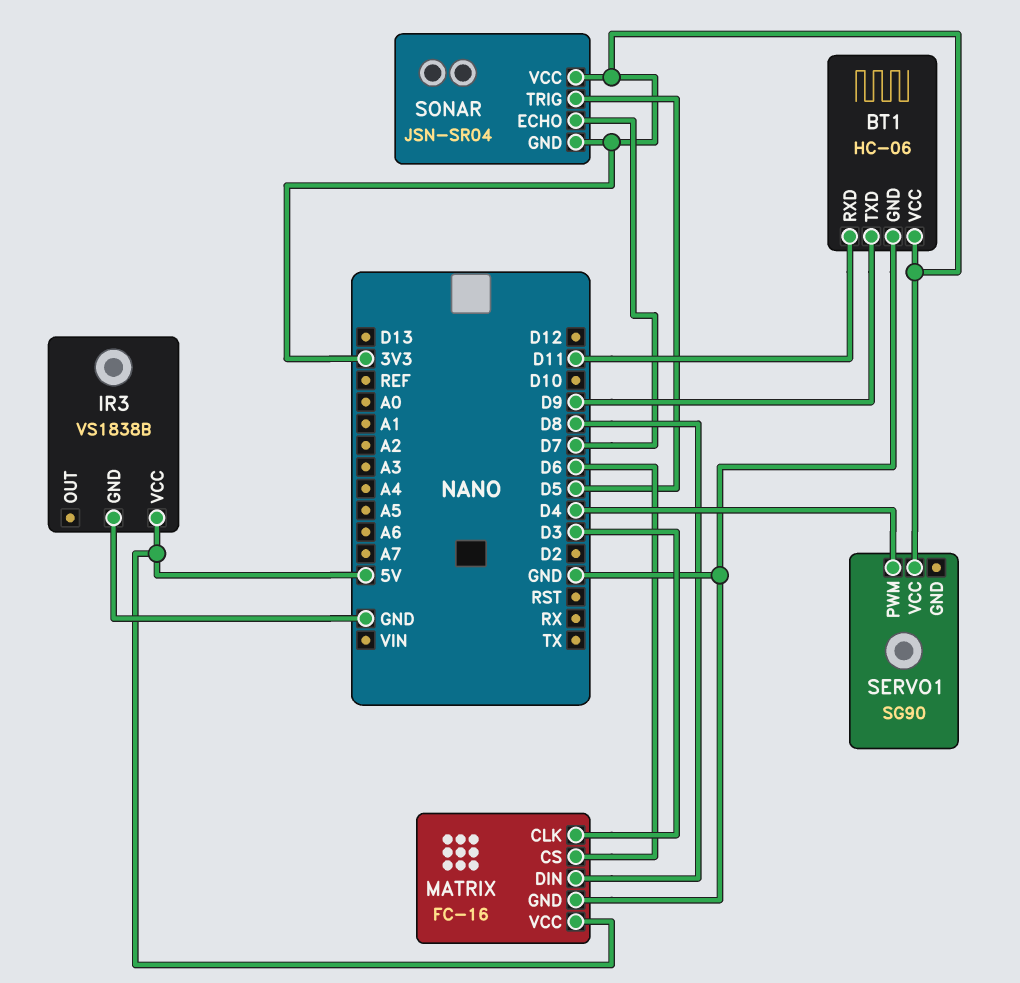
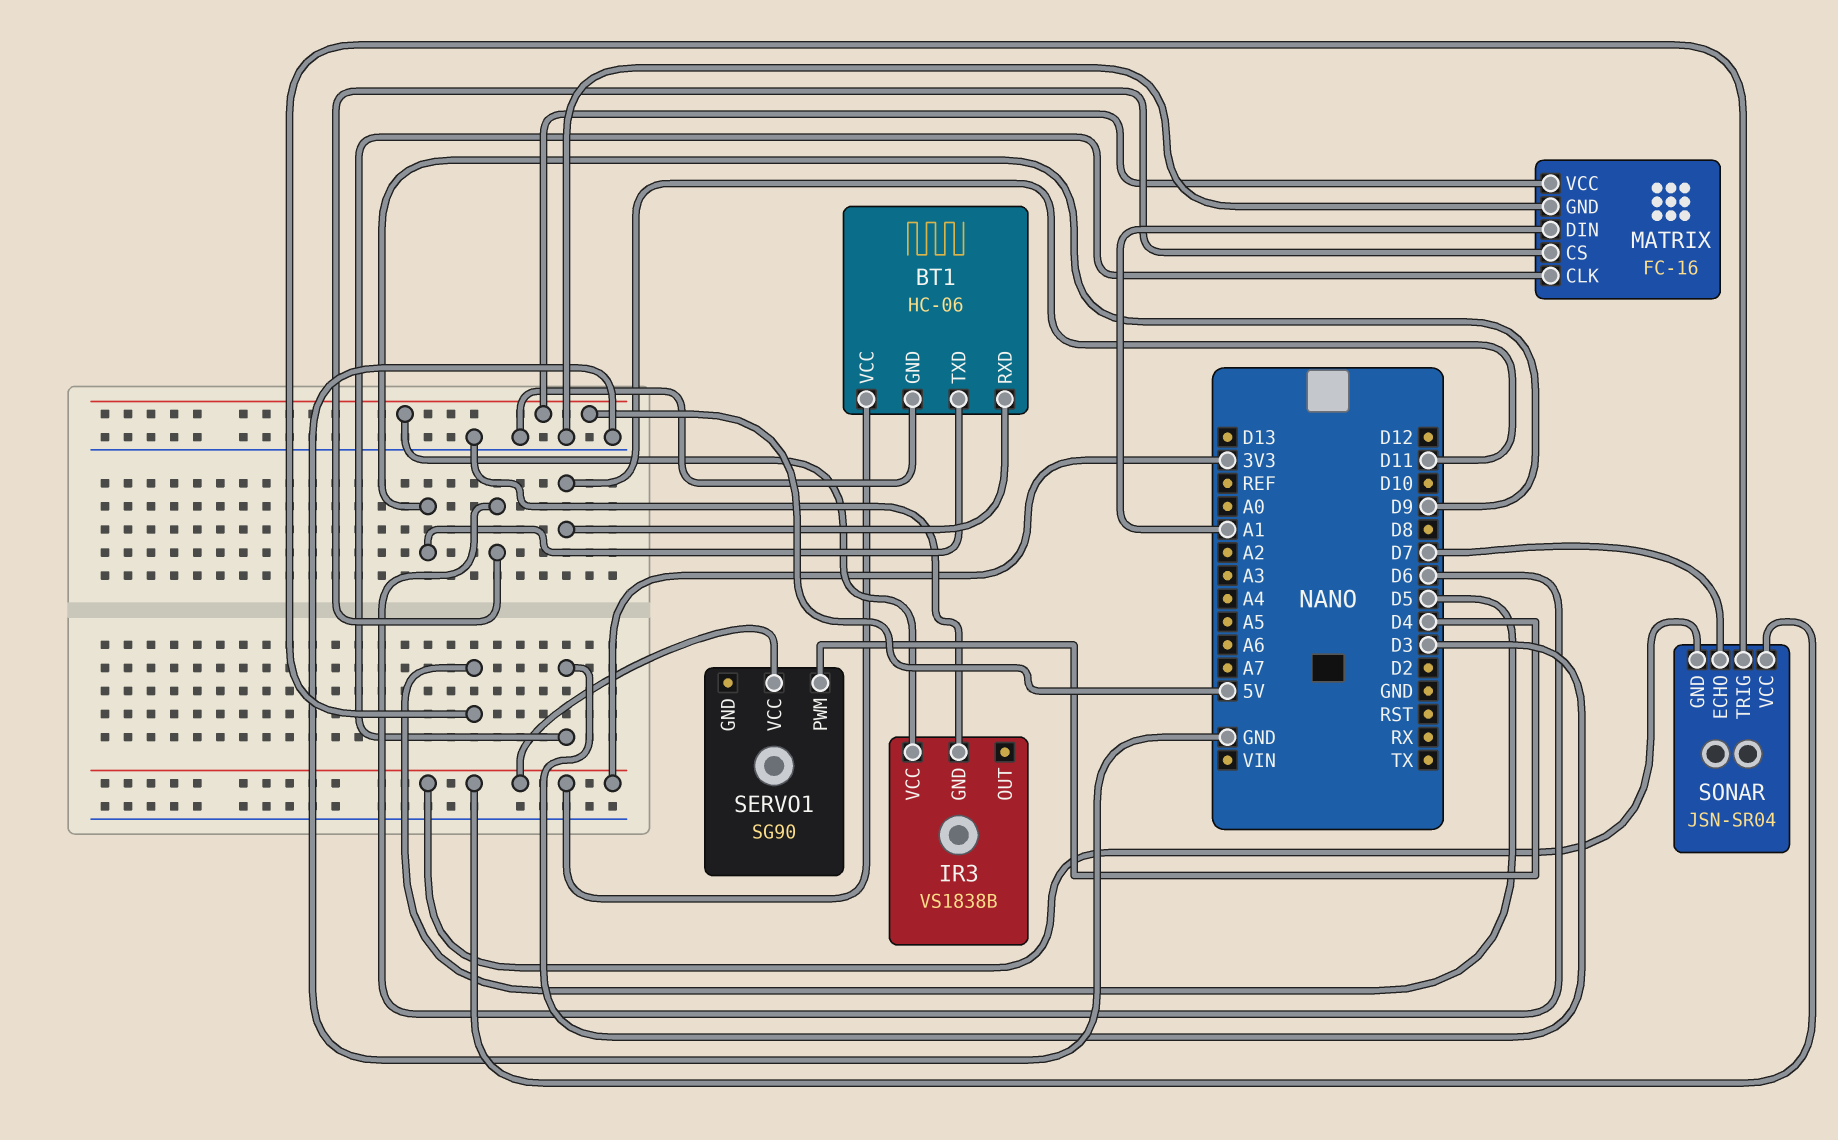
MATRIX pin DIN: D8 -> A1

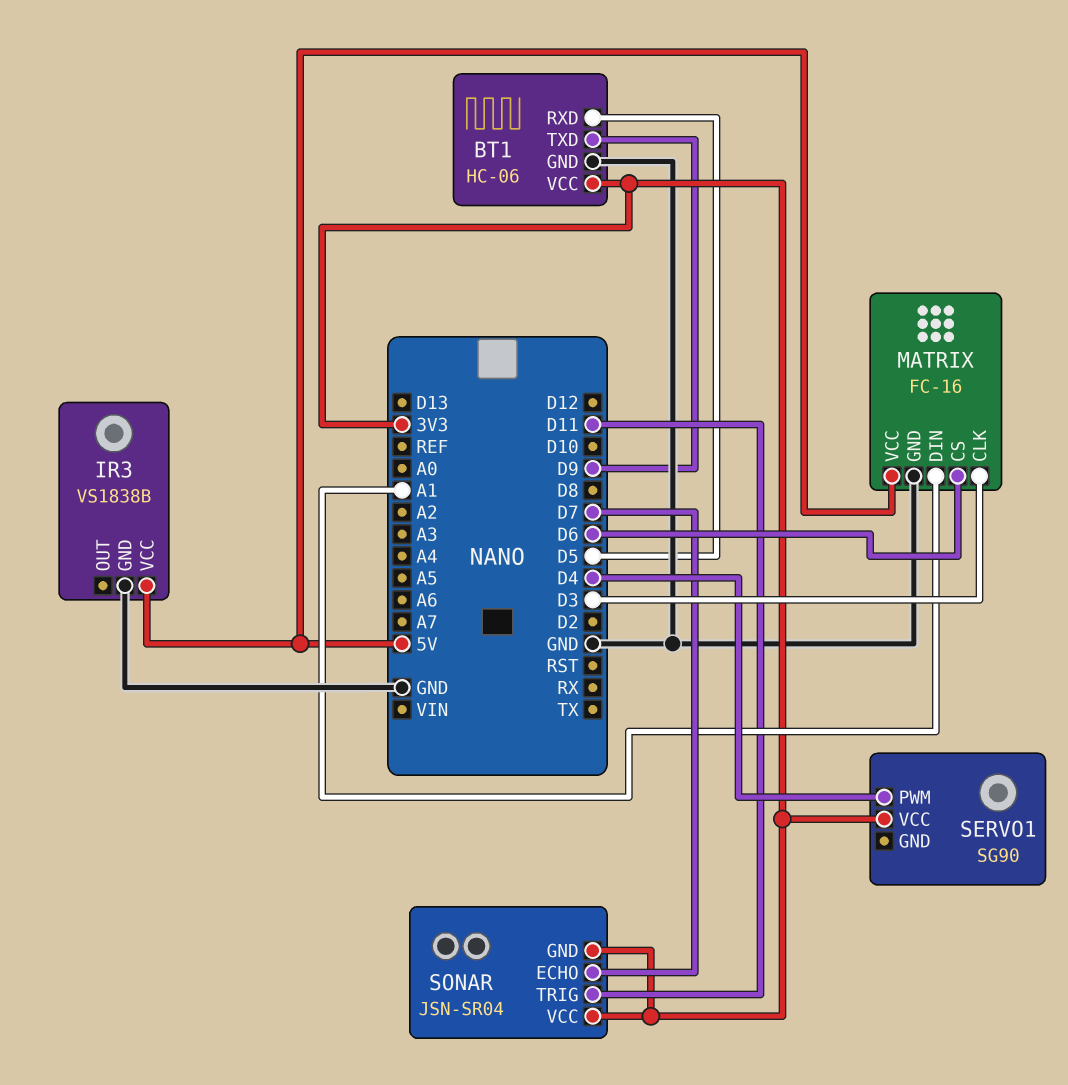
BT1 pin RXD: D11 -> D5
SONAR pin TRIG: D5 -> D11

